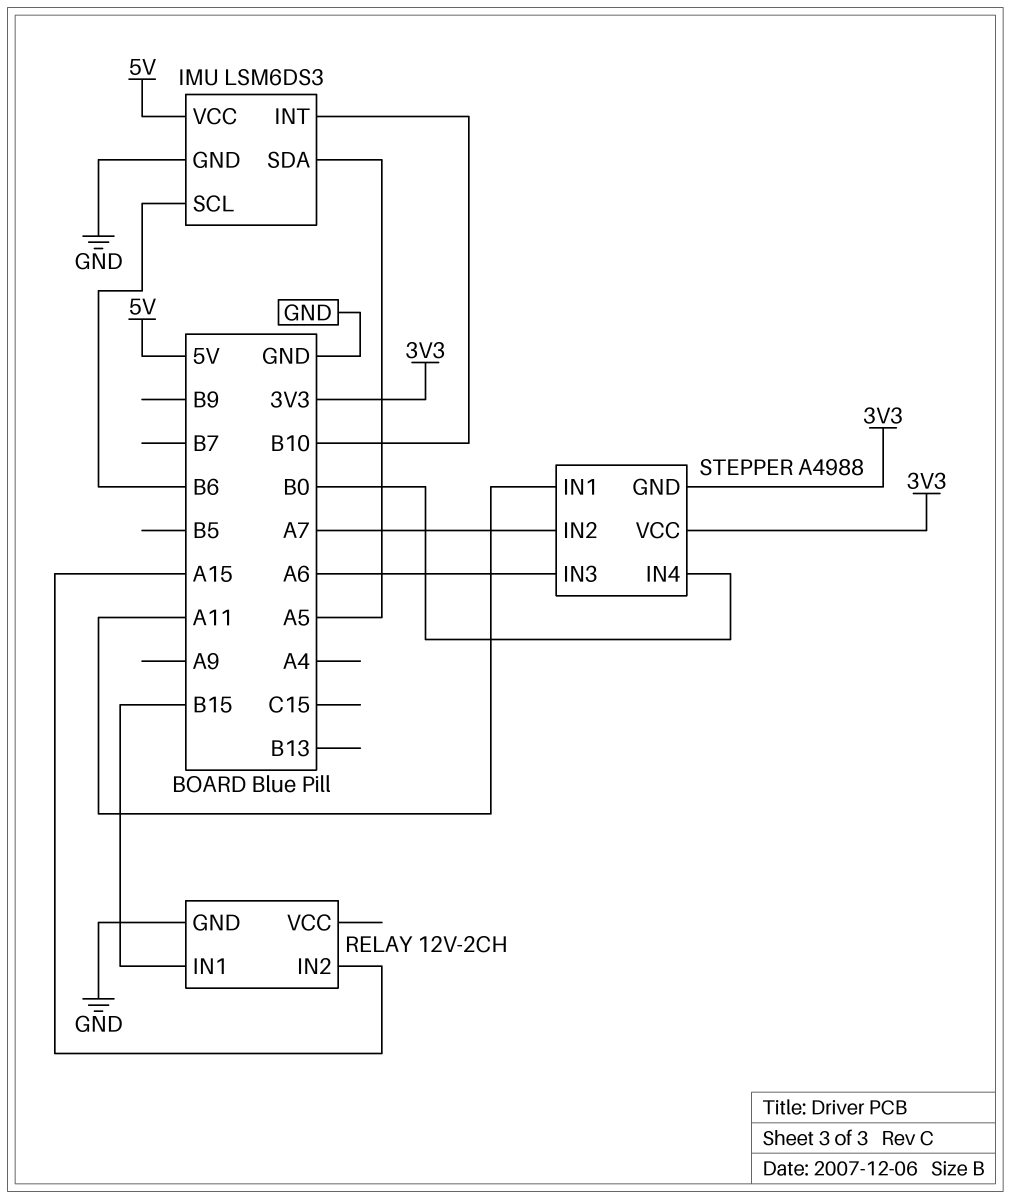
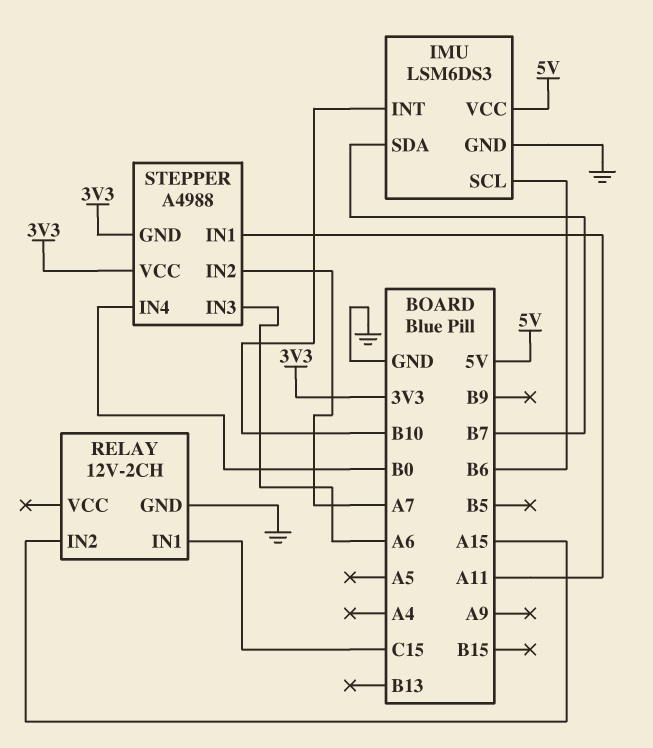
IMU pin SDA: A5 -> B7
RELAY pin IN1: B15 -> C15

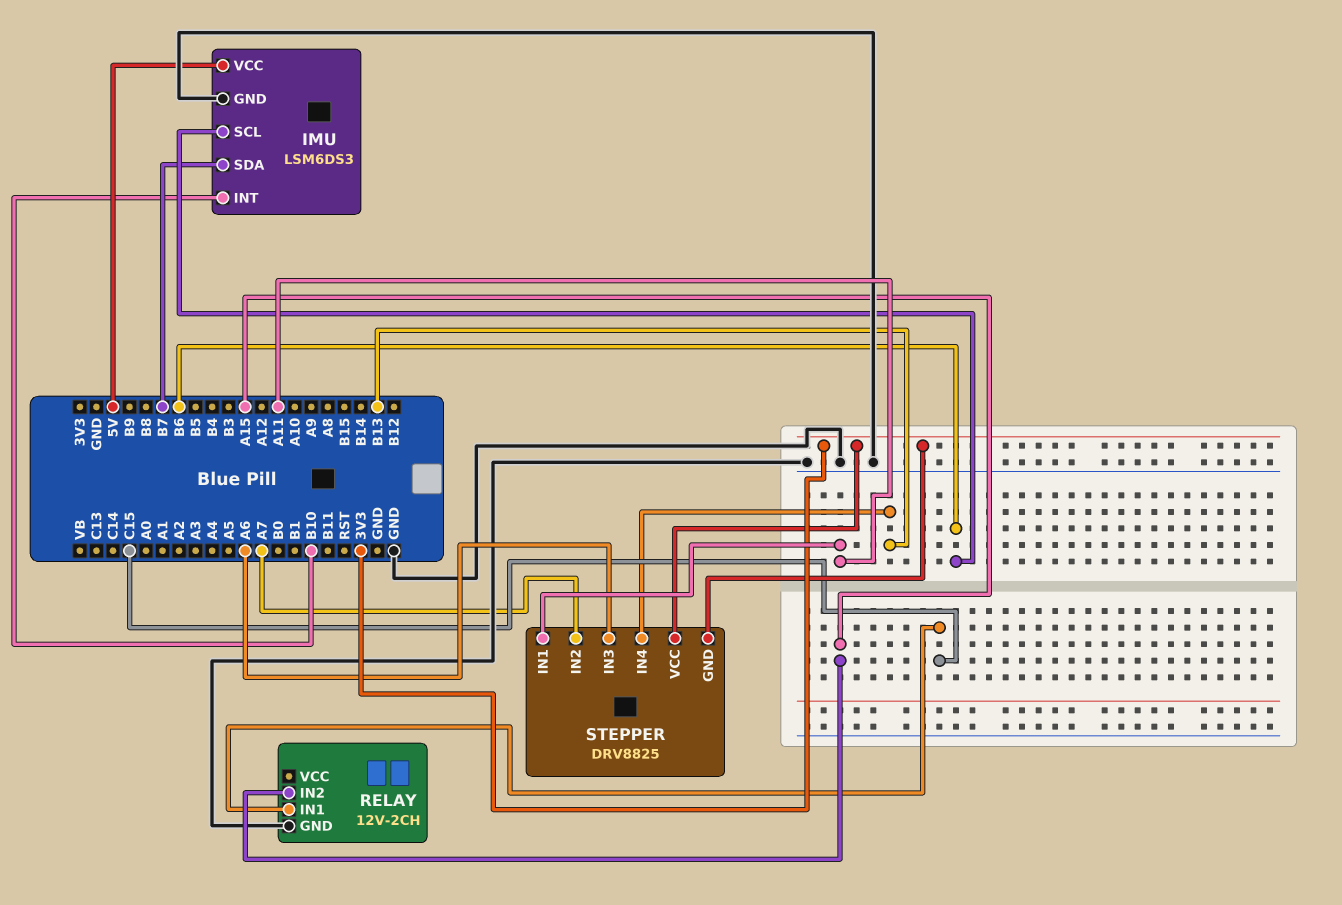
STEPPER: A4988 -> DRV8825
STEPPER pin IN4: B0 -> B13

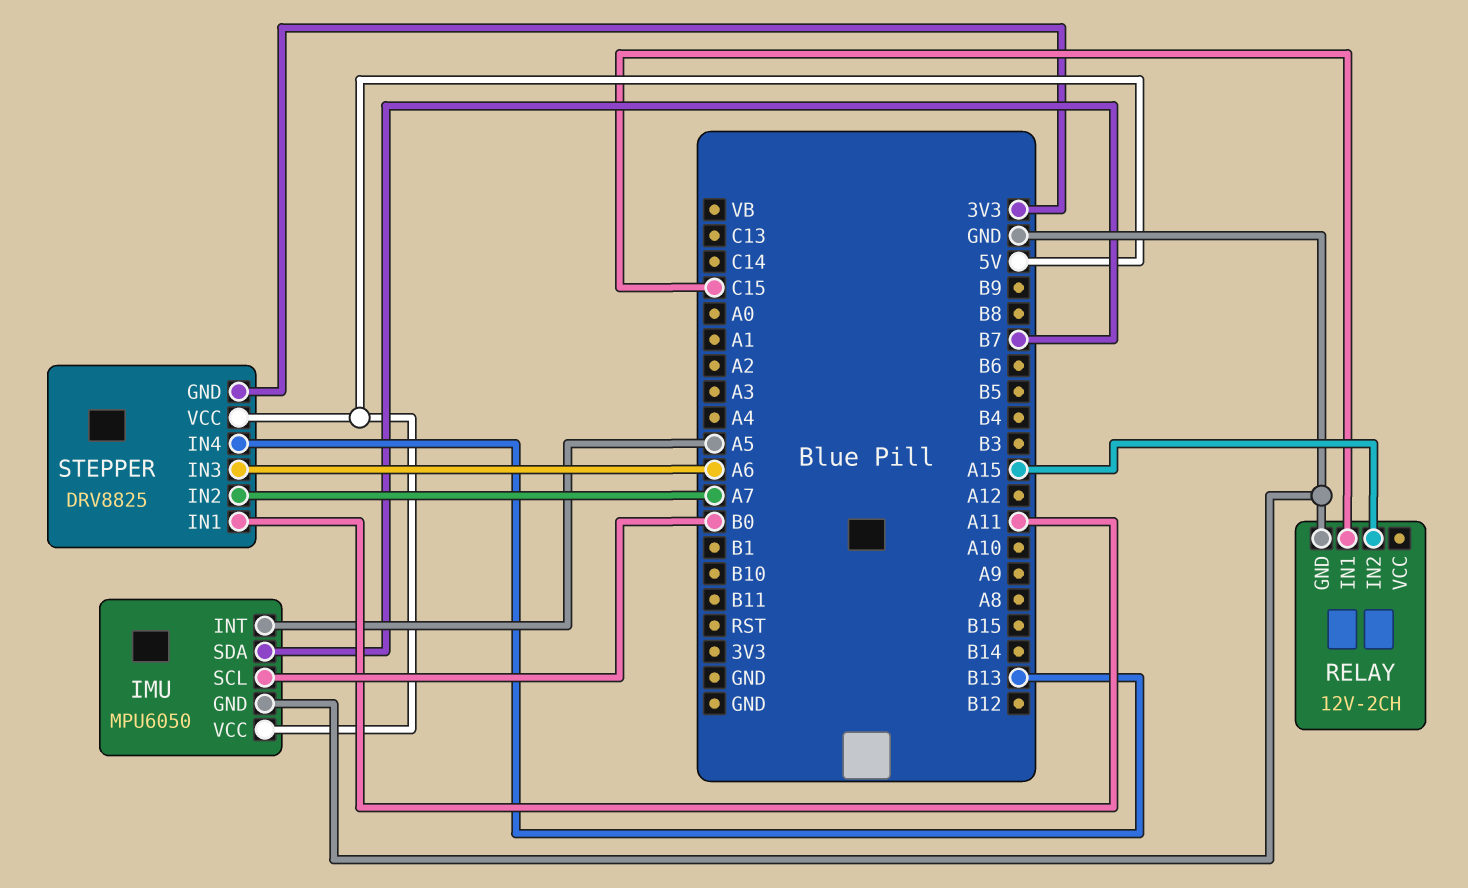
IMU: LSM6DS3 -> MPU6050
IMU pin INT: B10 -> A5
IMU pin SCL: B6 -> B0
STEPPER pin VCC: 3V3 -> 5V

